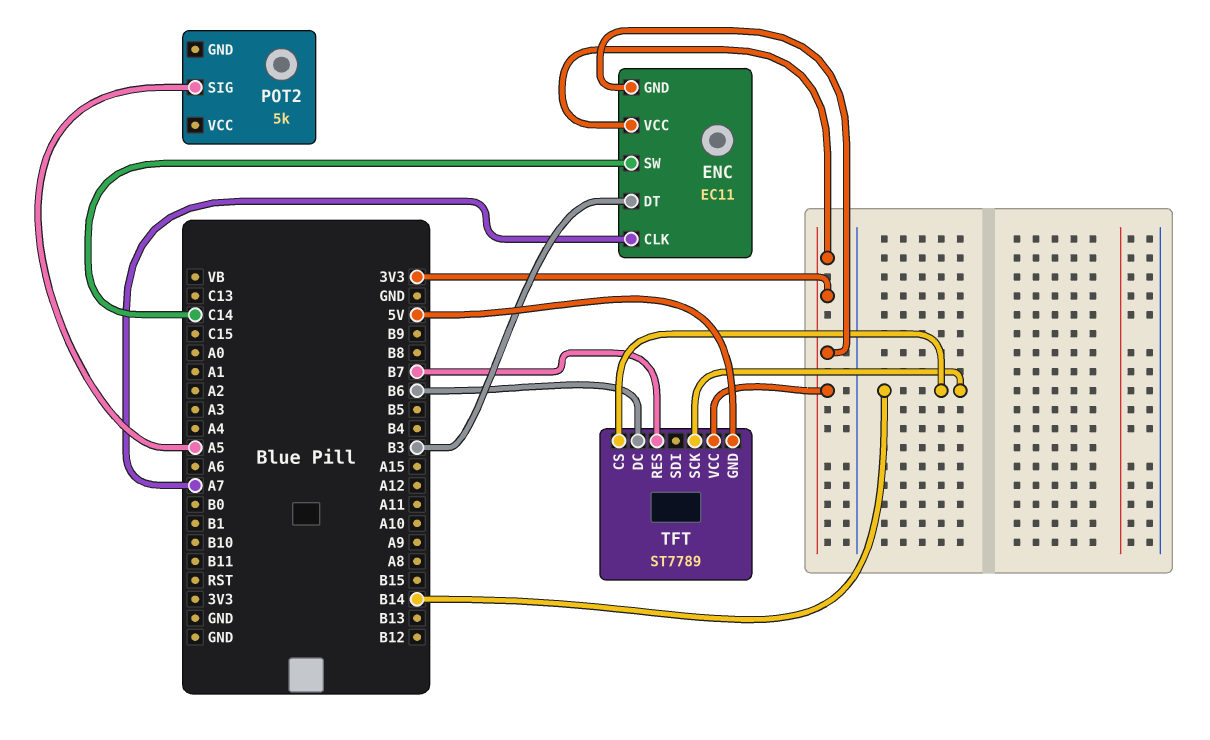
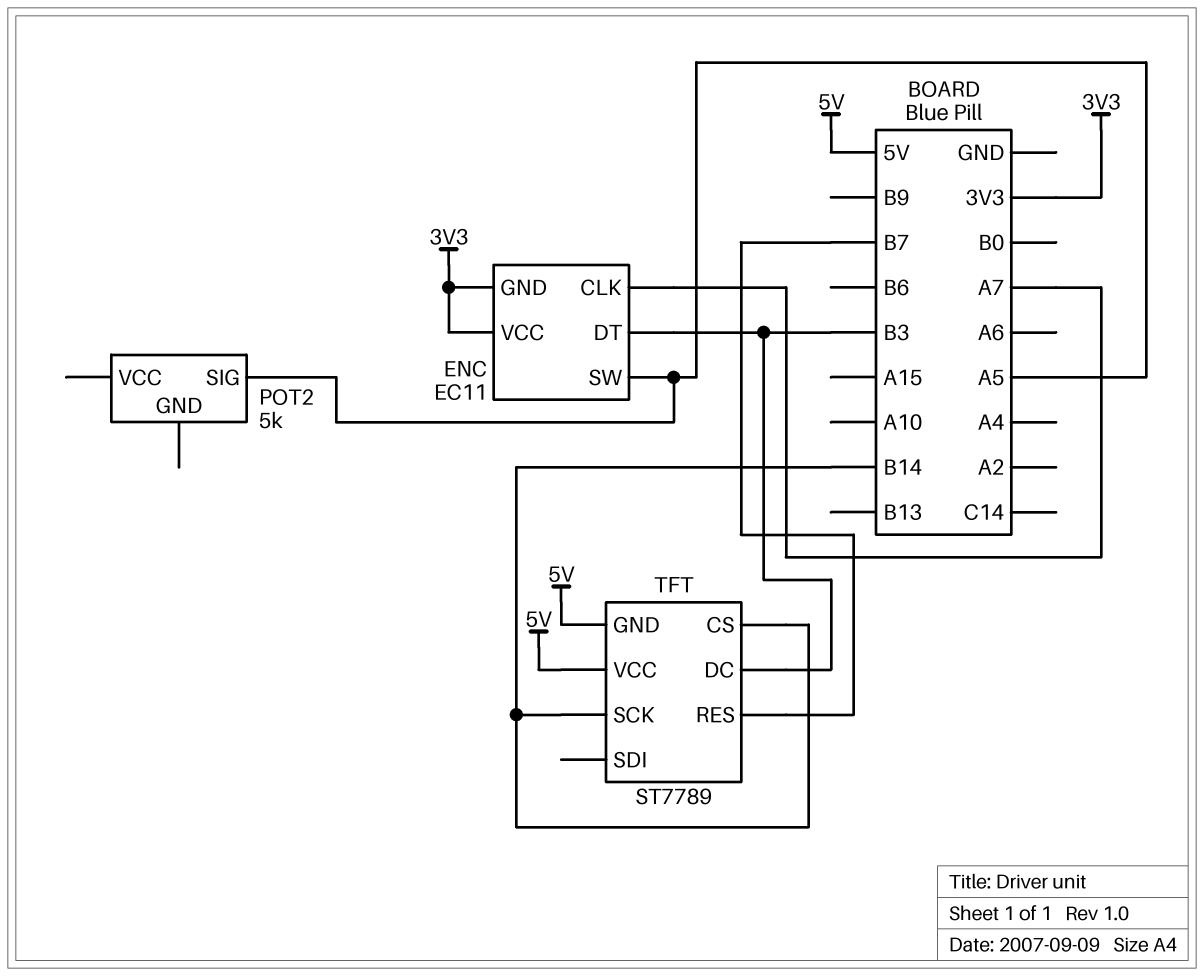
ENC pin SW: C14 -> A5
TFT pin DC: B6 -> B3
TFT pin VCC: 3V3 -> 5V

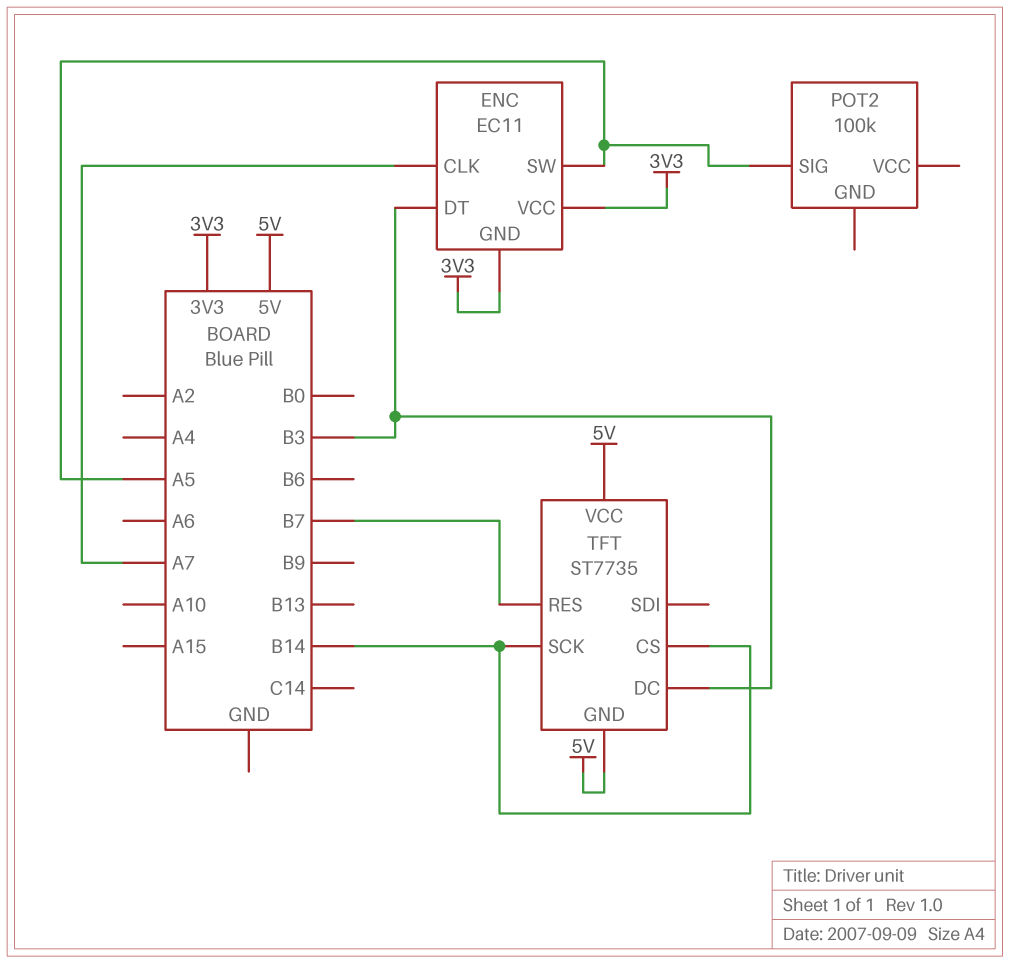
POT2: 5k -> 100k
TFT: ST7789 -> ST7735

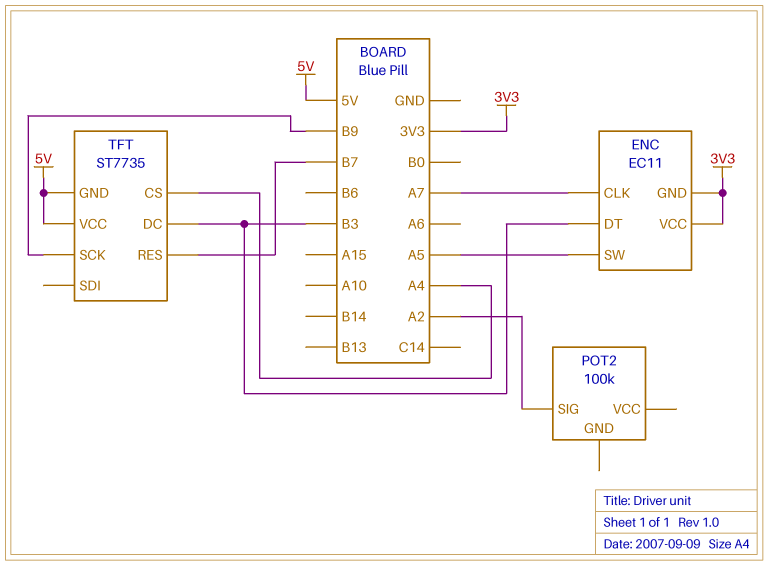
POT2 pin SIG: A5 -> A2
TFT pin CS: B14 -> A4
TFT pin SCK: B14 -> B9

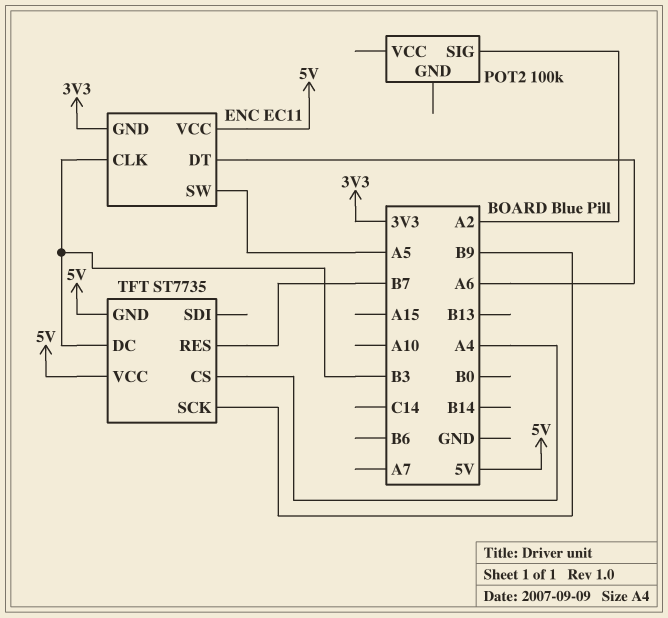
ENC pin CLK: A7 -> B3
ENC pin DT: B3 -> A6
ENC pin VCC: 3V3 -> 5V

